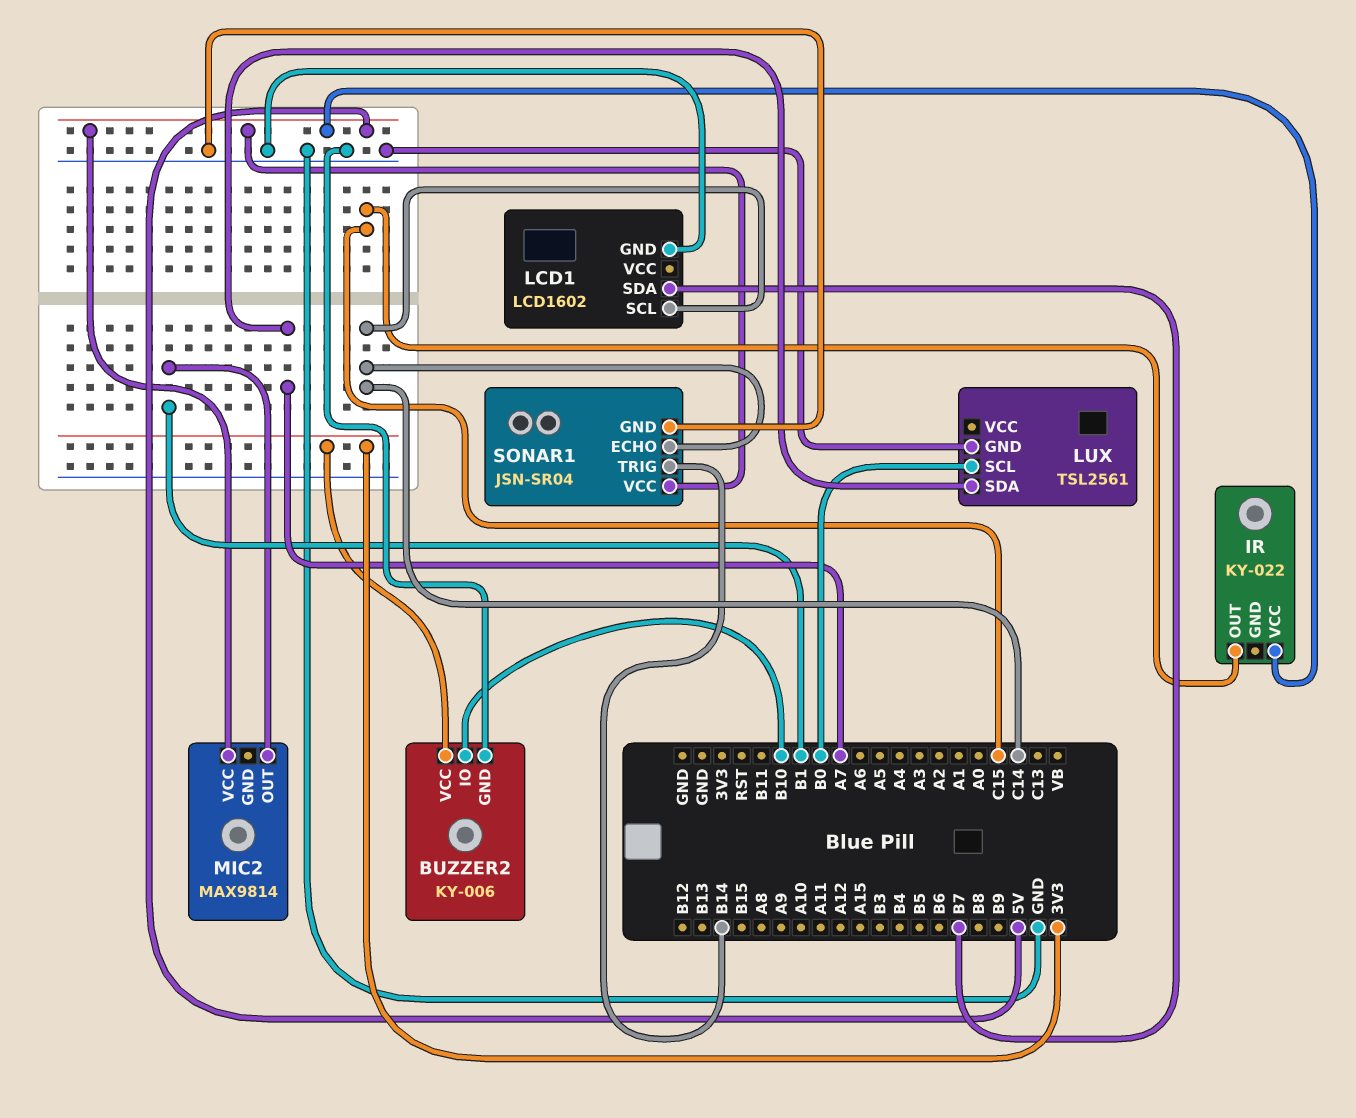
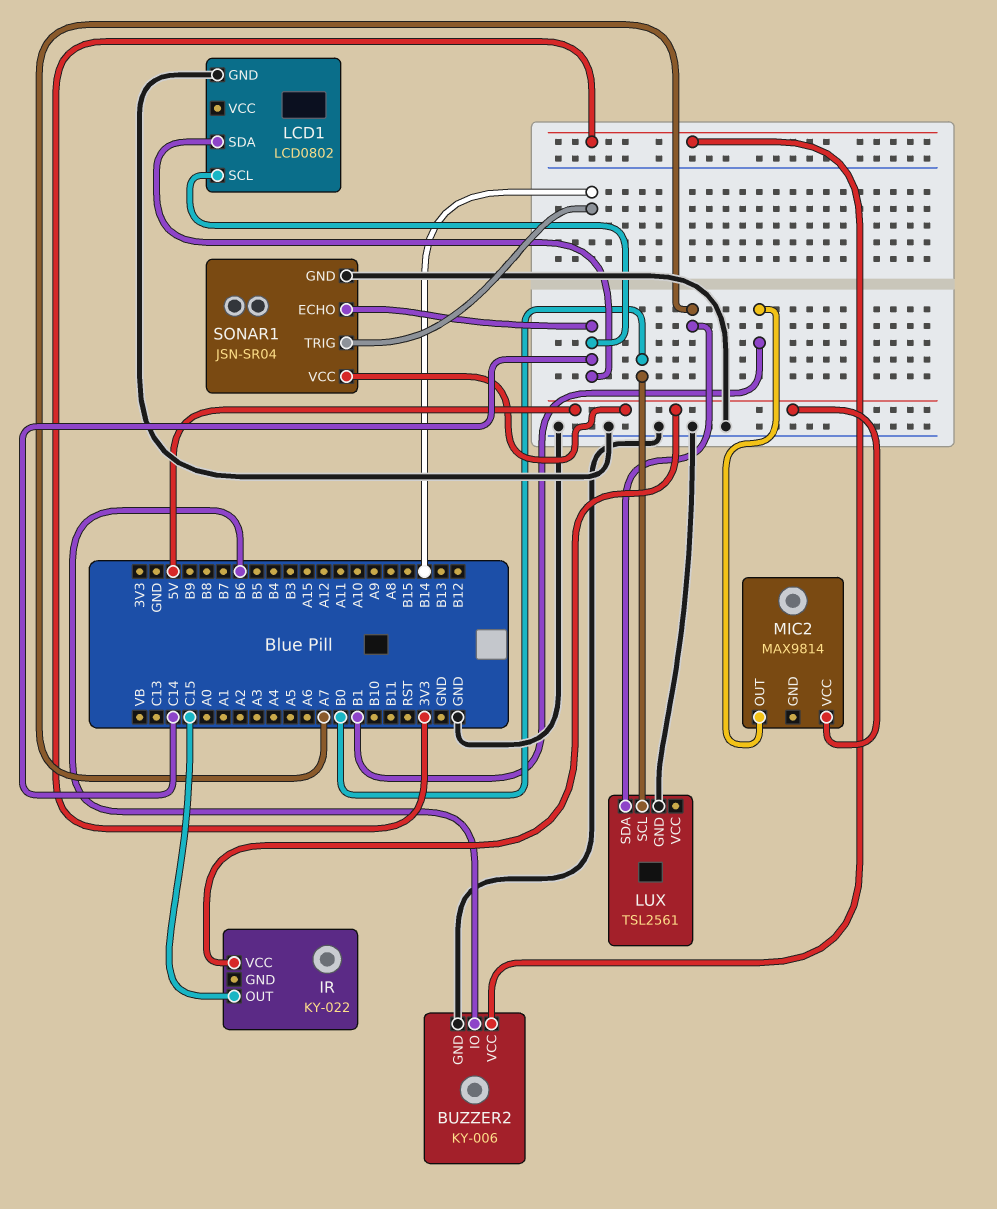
BUZZER2 pin IO: B10 -> B6
LCD1: LCD1602 -> LCD0802
LCD1 pin SDA: B7 -> C14

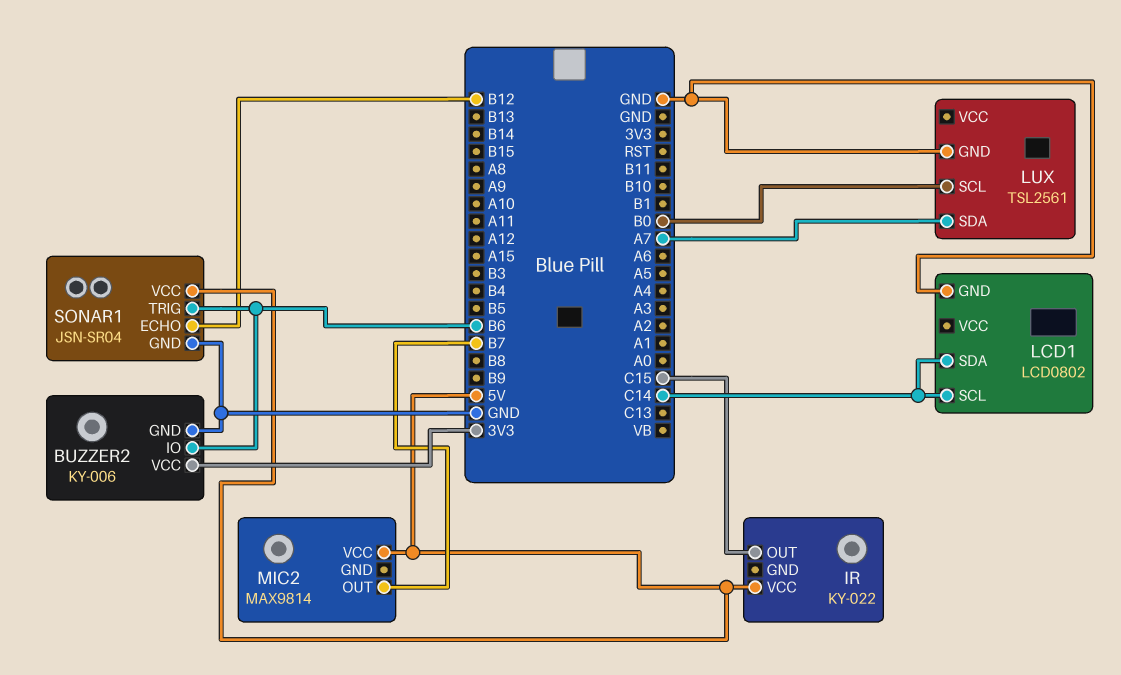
MIC2 pin OUT: B1 -> B7
SONAR1 pin ECHO: C14 -> B12
SONAR1 pin TRIG: B14 -> B6

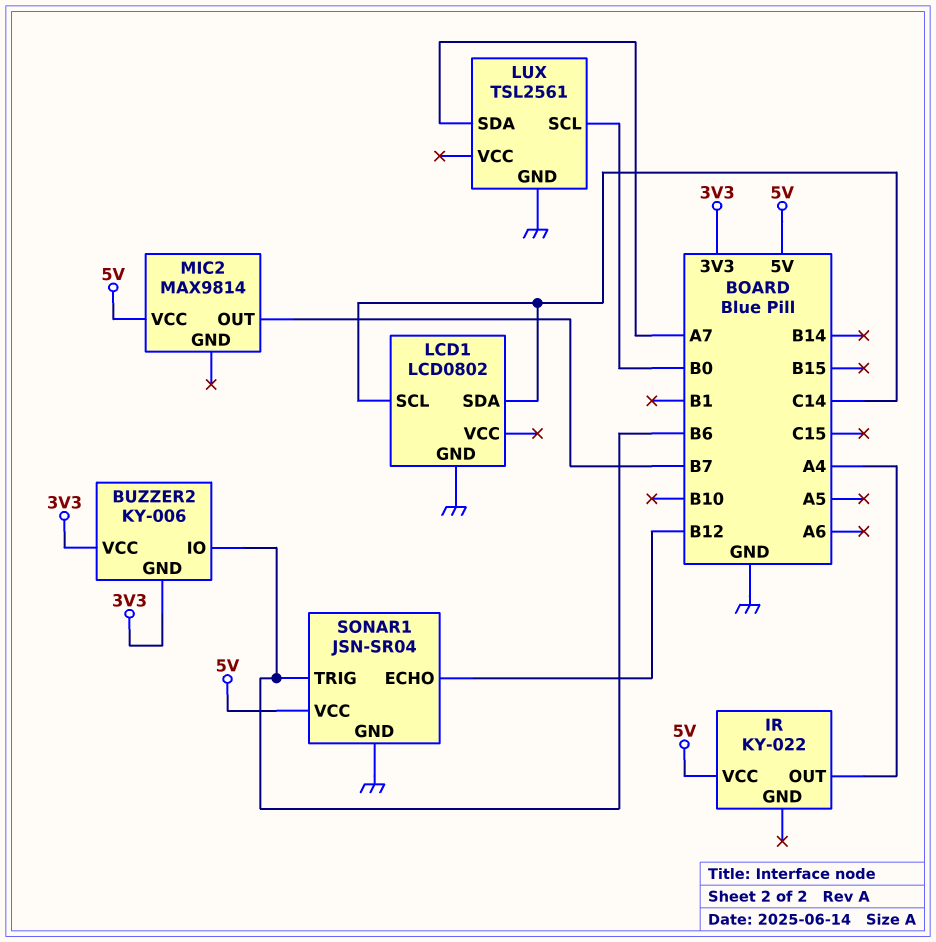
BUZZER2 pin GND: GND -> 3V3
IR pin OUT: C15 -> A4

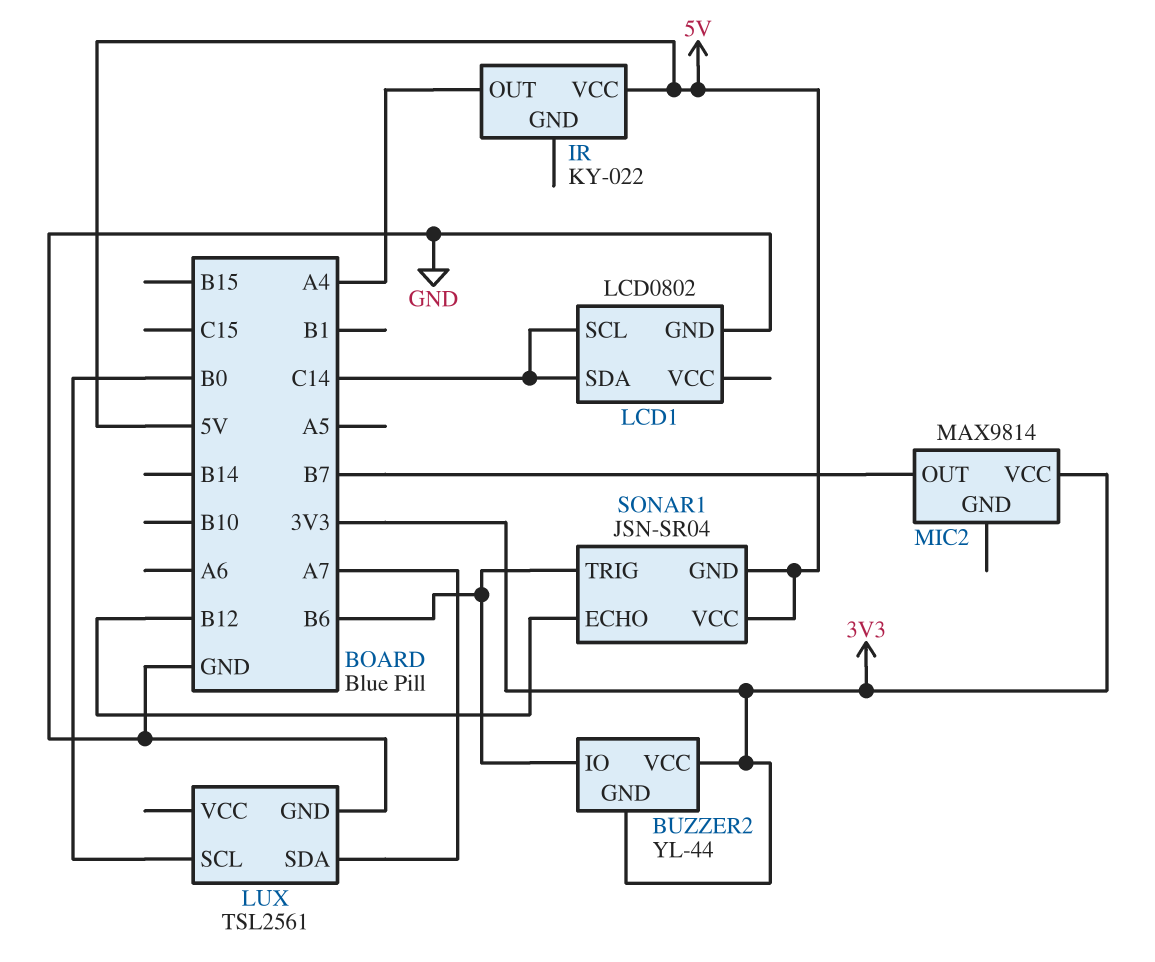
BUZZER2: KY-006 -> YL-44
MIC2 pin VCC: 5V -> 3V3
SONAR1 pin GND: GND -> 5V

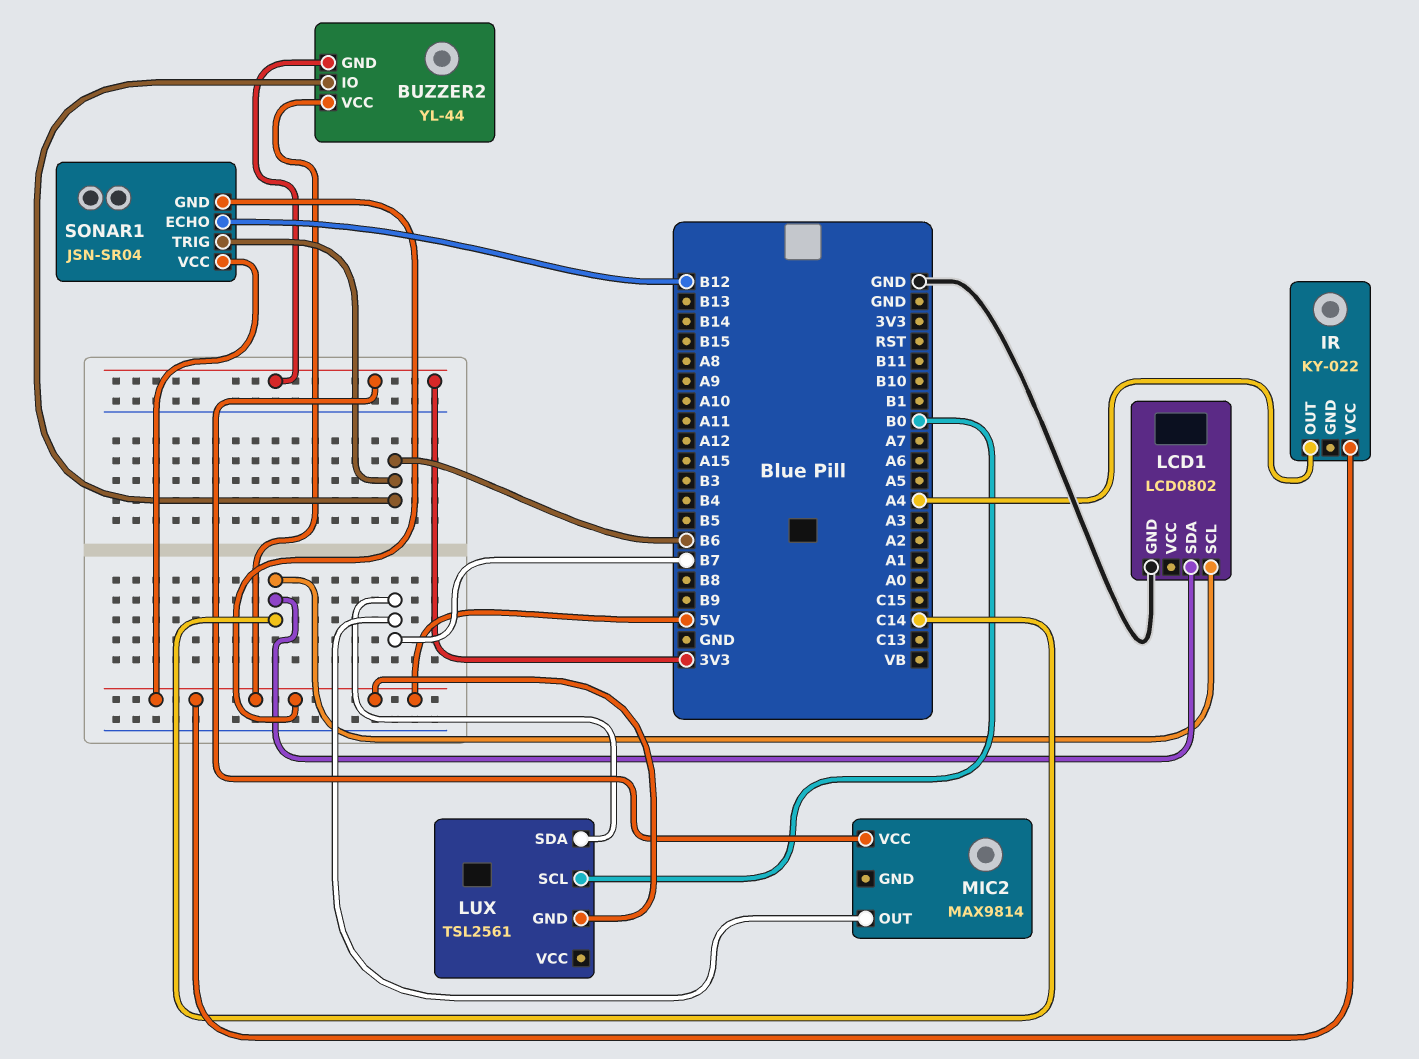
BUZZER2 pin VCC: 3V3 -> 5V
LUX pin GND: GND -> 5V
LUX pin SDA: A7 -> B7

